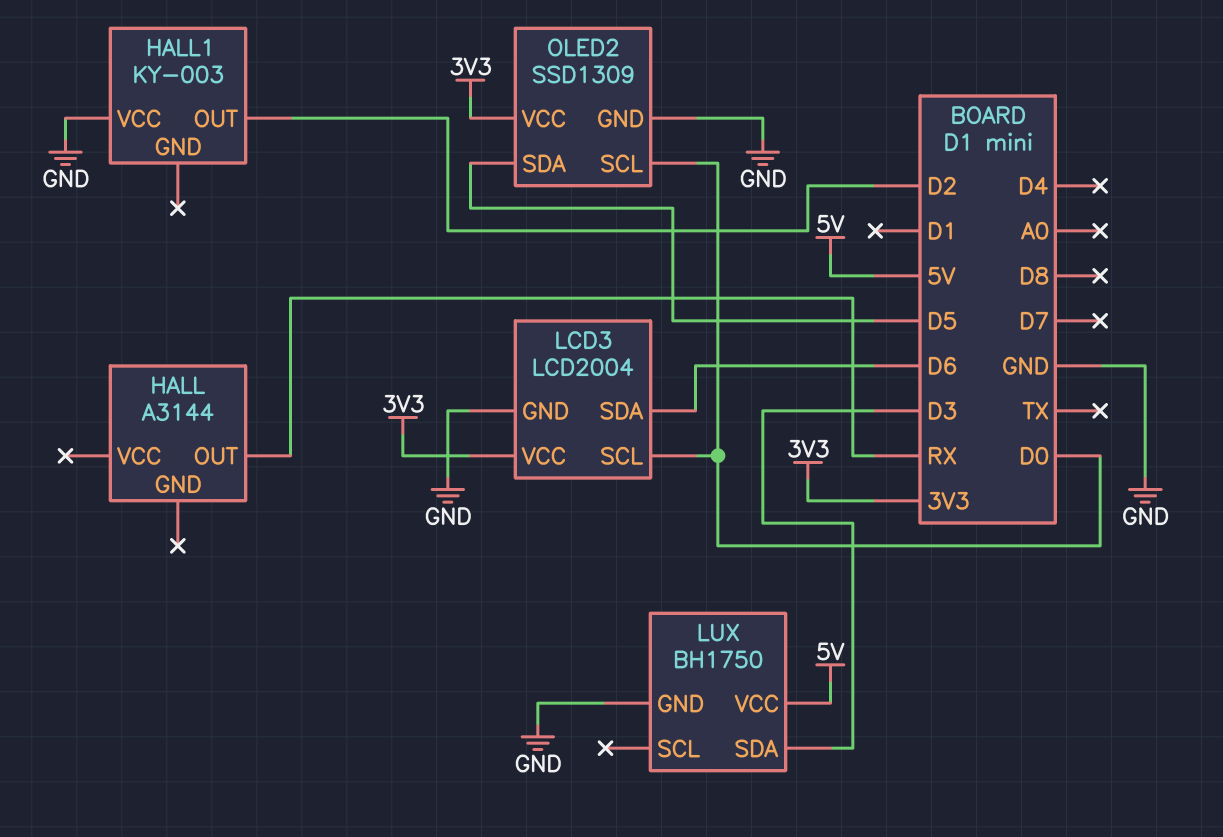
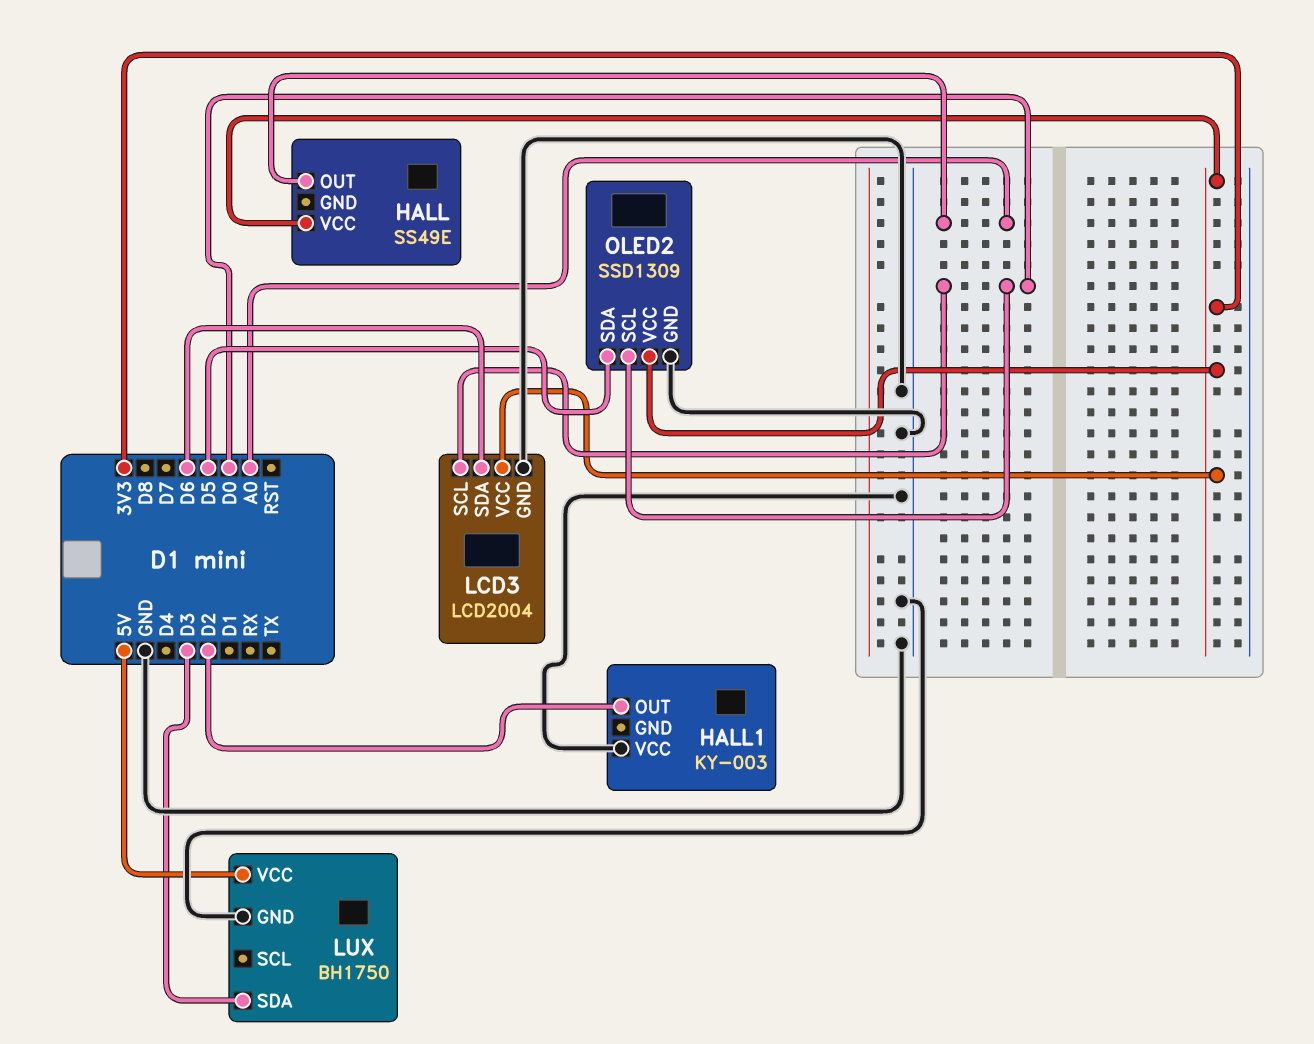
HALL: A3144 -> SS49E
HALL pin OUT: RX -> A0
HALL pin VCC: none -> 3V3

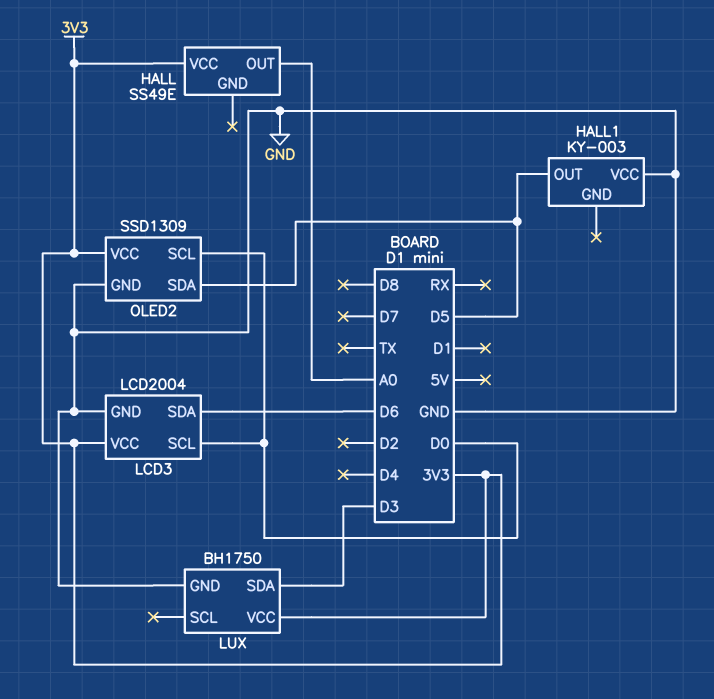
HALL1 pin OUT: D2 -> D5
LUX pin VCC: 5V -> 3V3

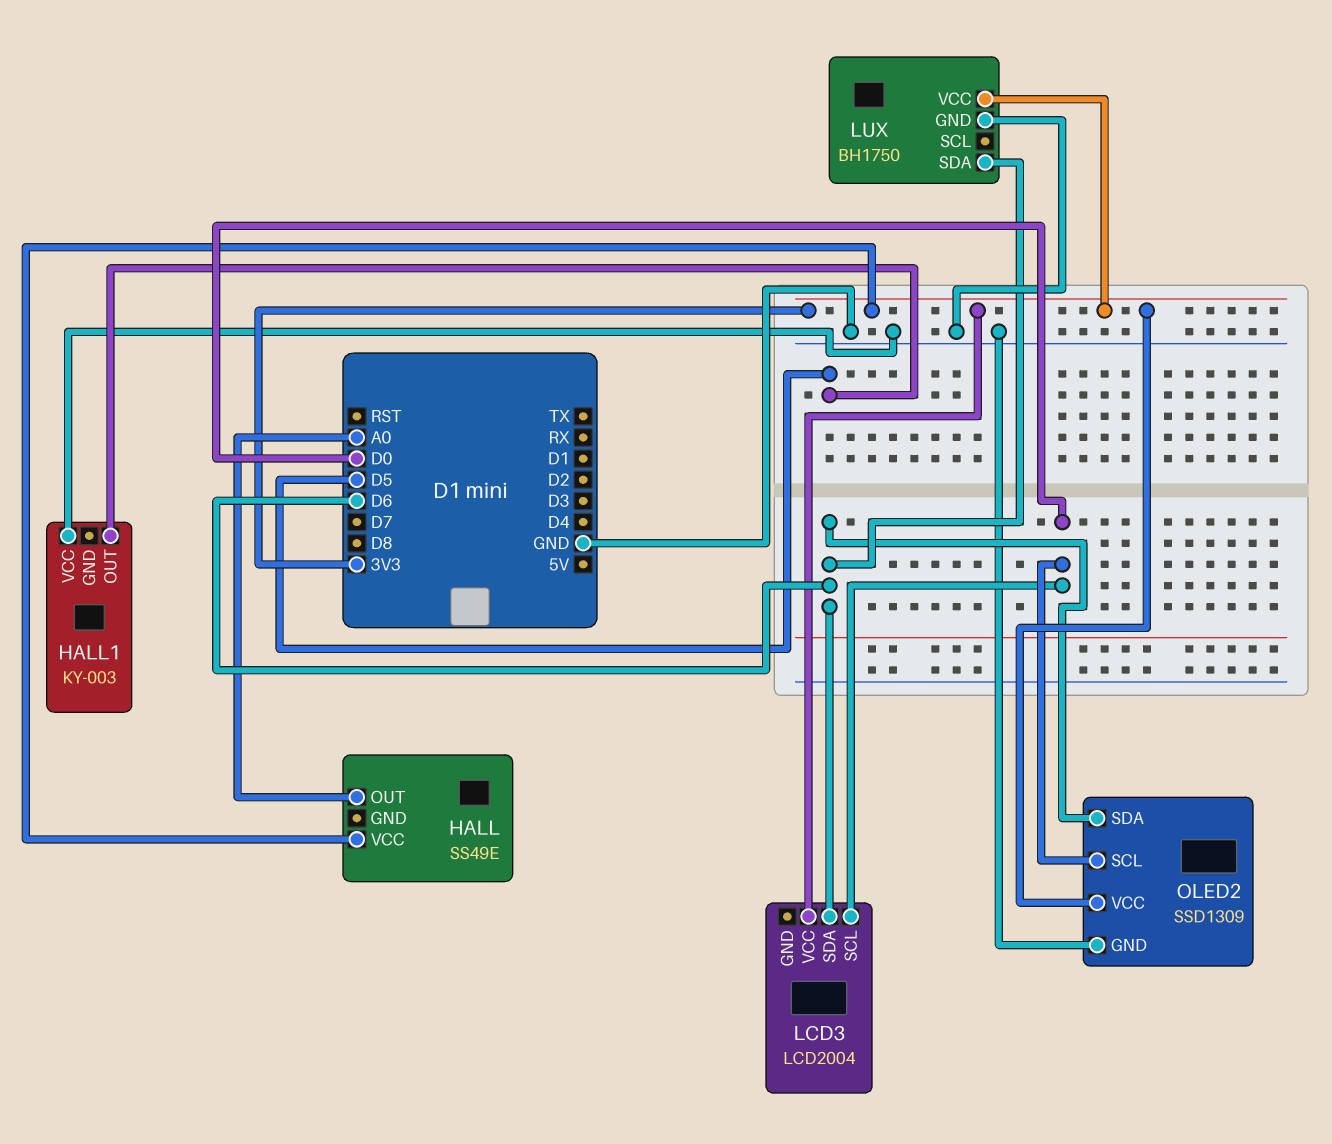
LCD3 pin GND: GND -> none
LUX pin SDA: D3 -> D6
OLED2 pin SDA: D5 -> D6

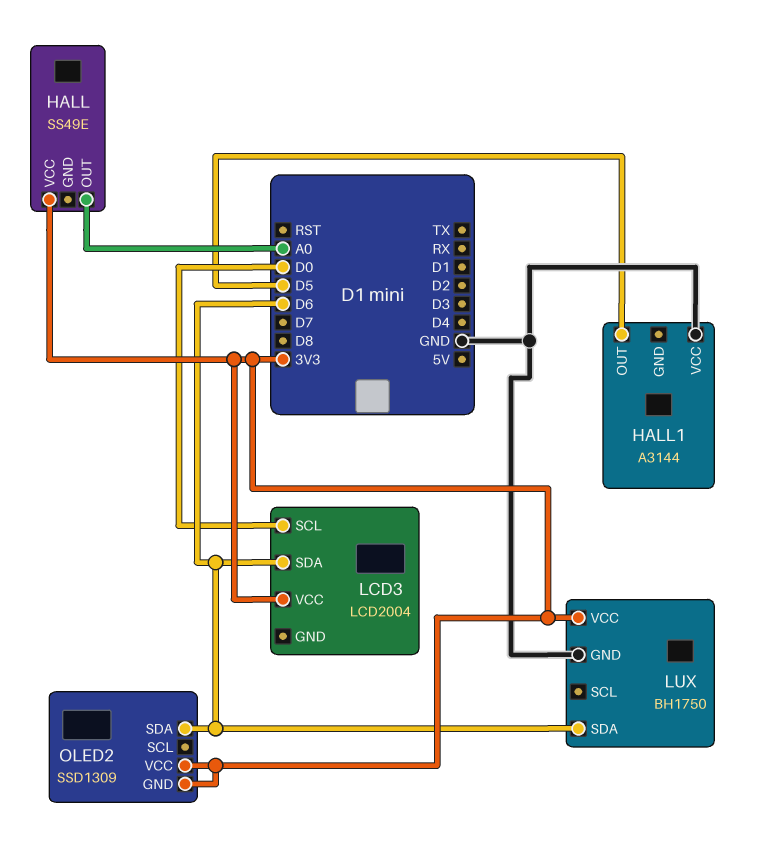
HALL1: KY-003 -> A3144
OLED2 pin GND: GND -> 3V3
OLED2 pin SCL: D0 -> none

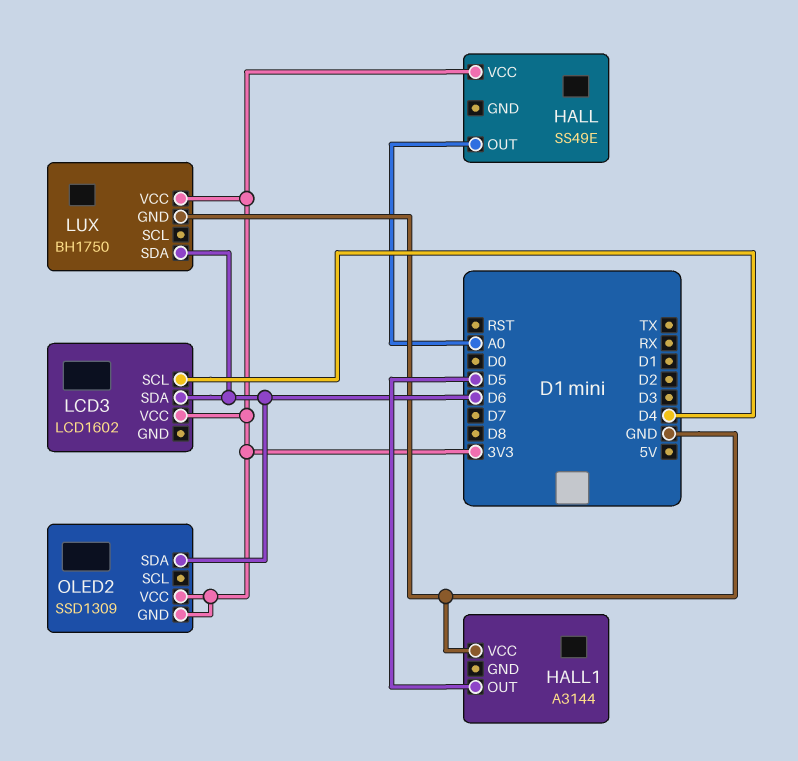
LCD3: LCD2004 -> LCD1602
LCD3 pin SCL: D0 -> D4

